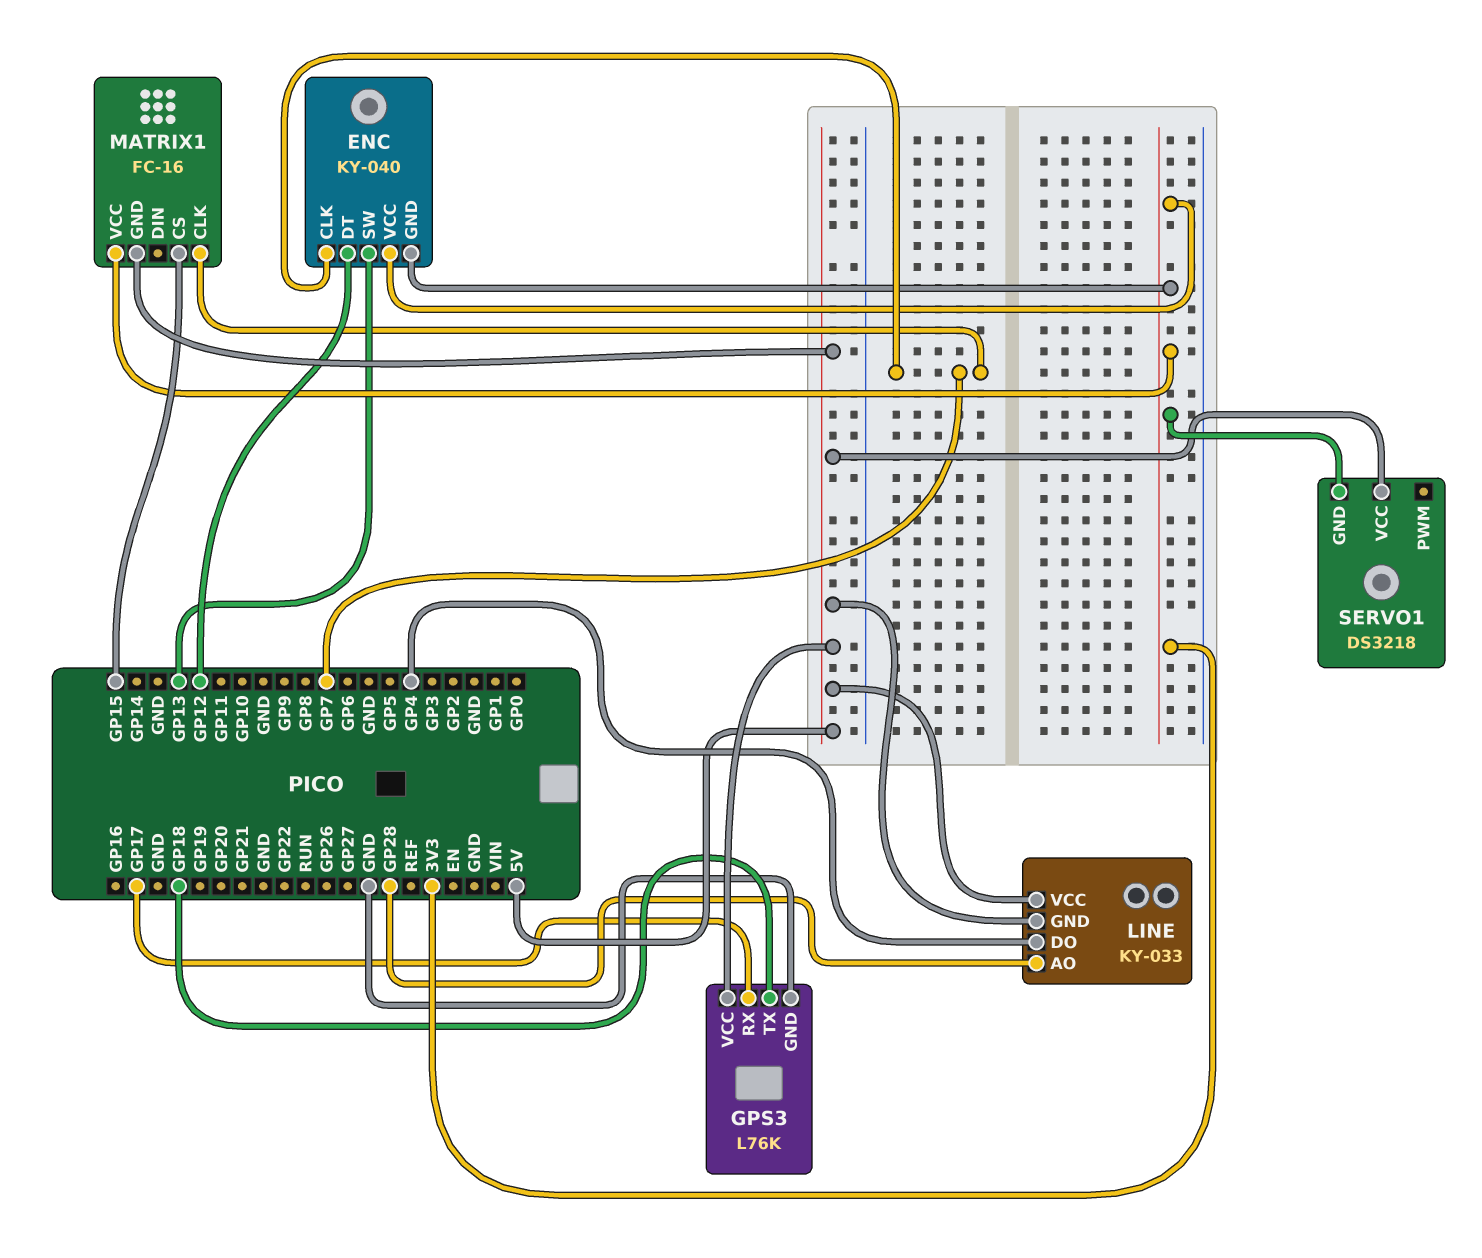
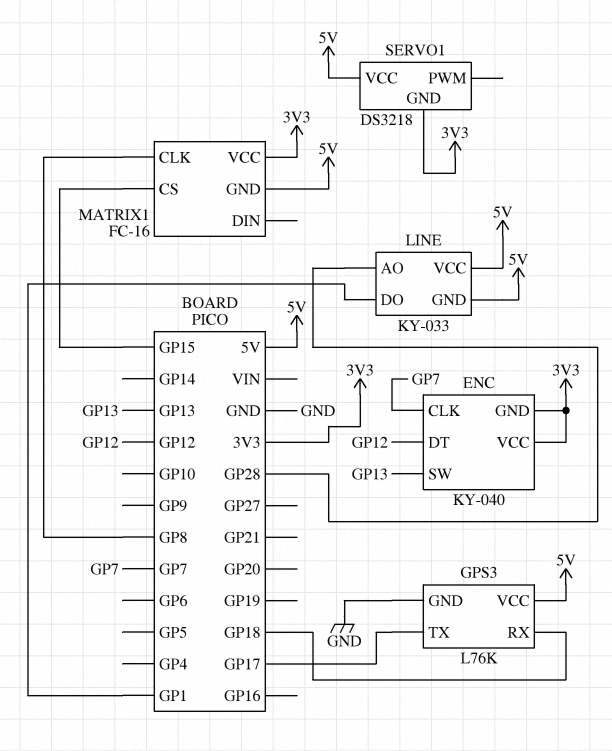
GPS3 pin RX: GP17 -> GP18
GPS3 pin TX: GP18 -> GP17
LINE pin DO: GP4 -> GP1
MATRIX1 pin CLK: GP7 -> GP8

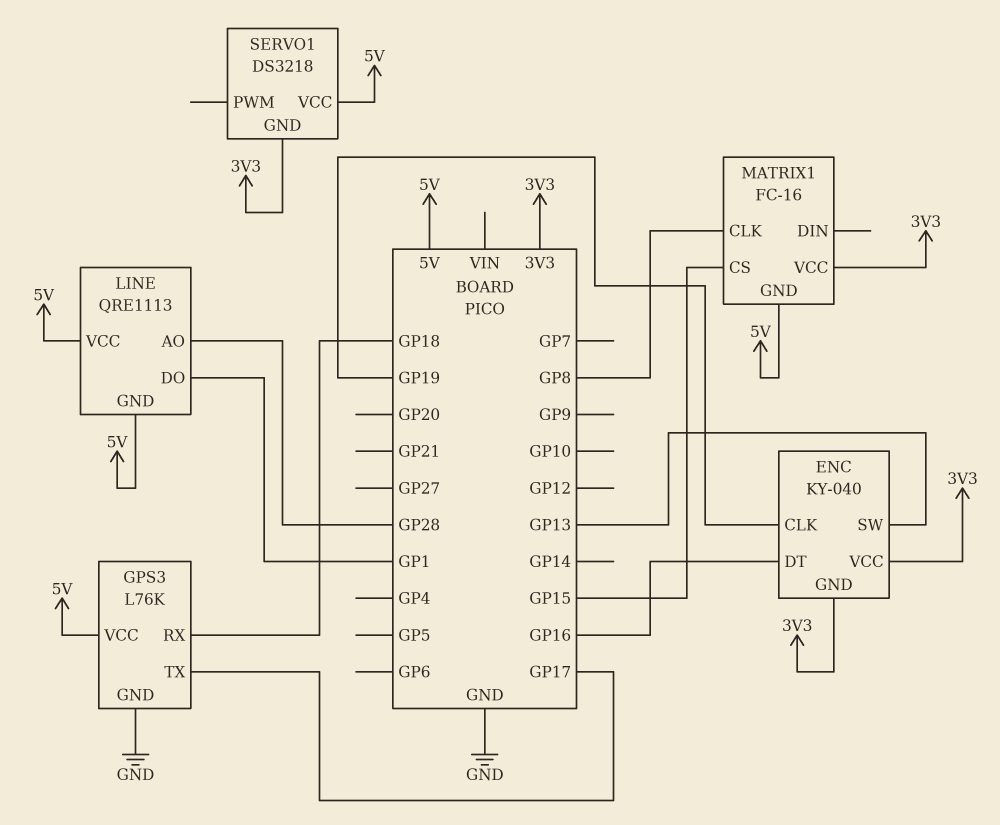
ENC pin CLK: GP7 -> GP19
ENC pin DT: GP12 -> GP16
LINE: KY-033 -> QRE1113

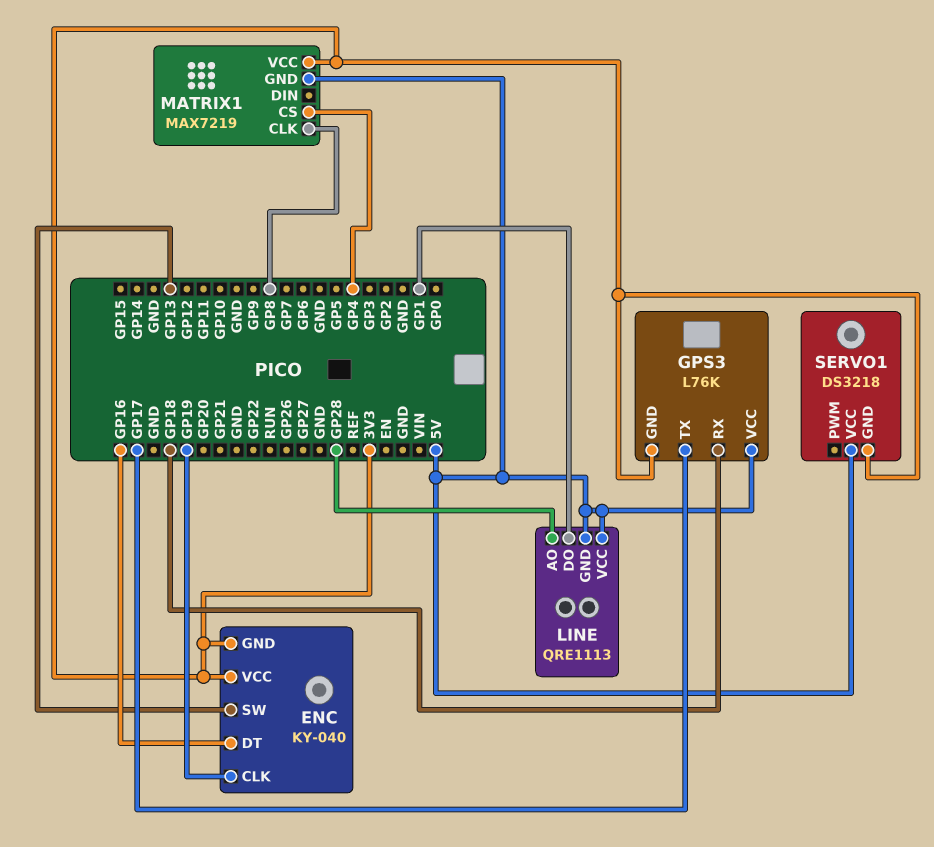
GPS3 pin GND: GND -> 3V3
MATRIX1: FC-16 -> MAX7219
MATRIX1 pin CS: GP15 -> GP4

